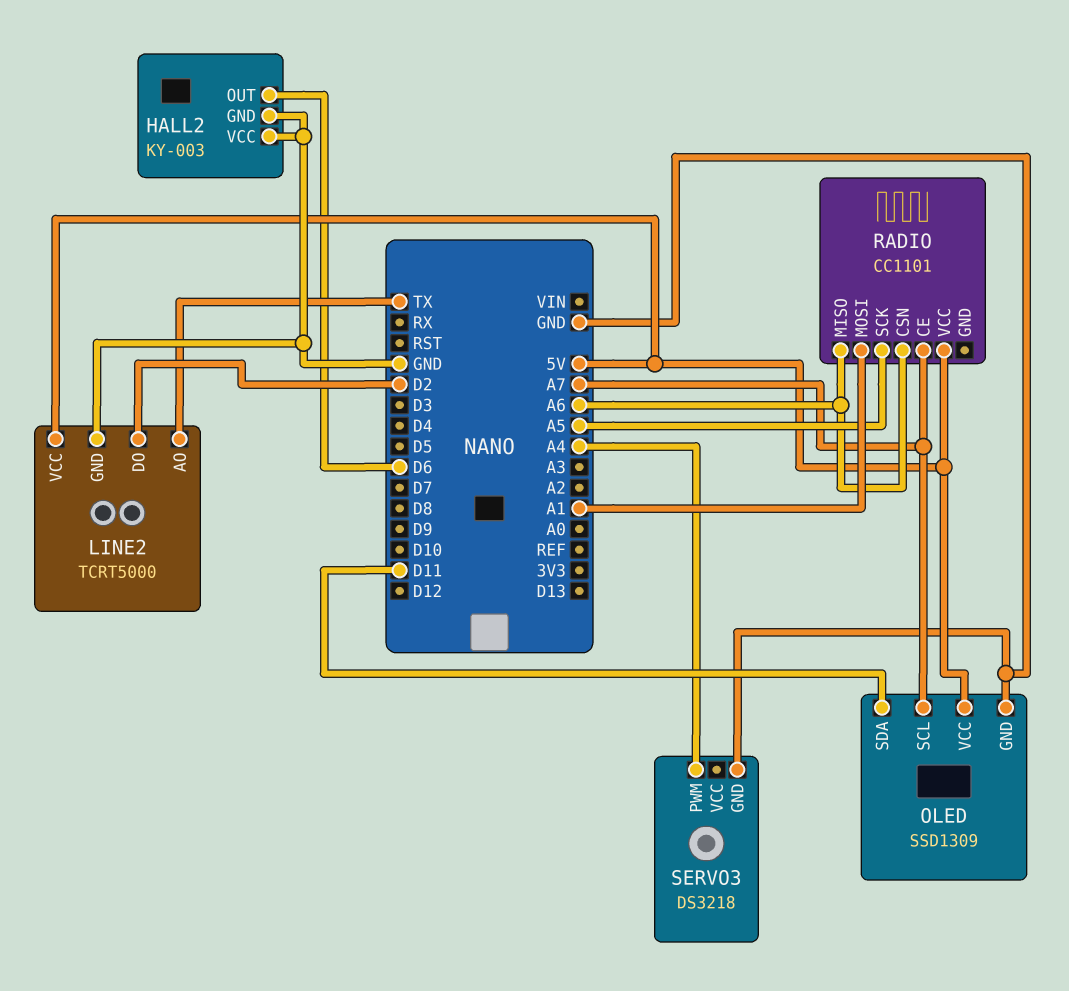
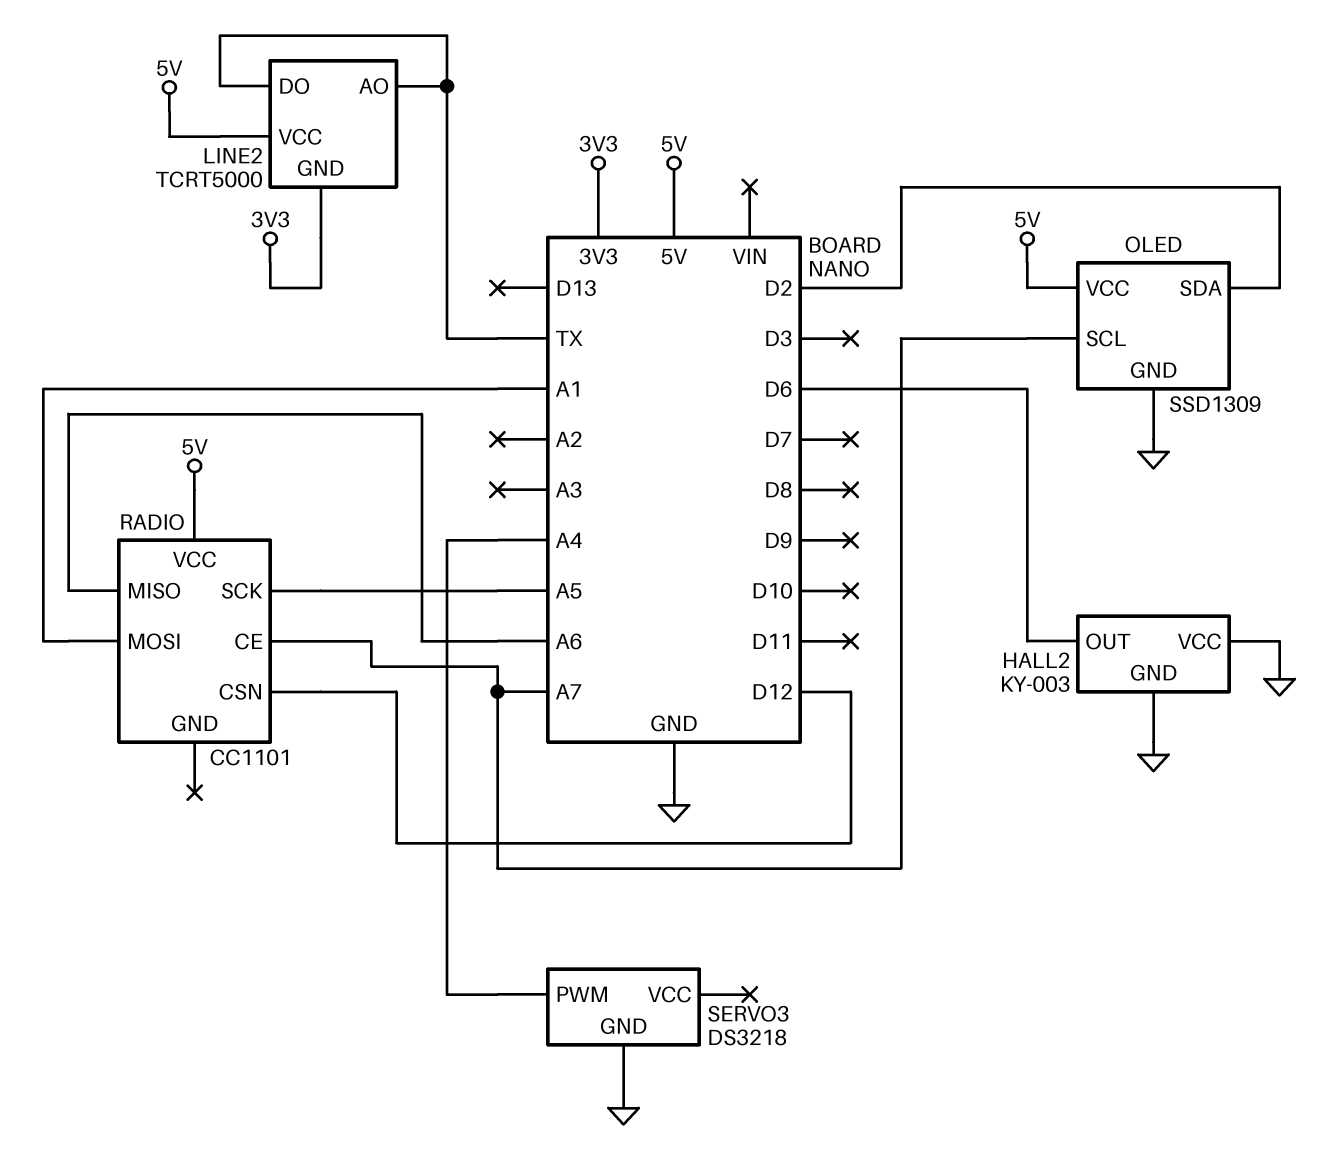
LINE2 pin DO: D2 -> TX
LINE2 pin GND: GND -> 3V3
OLED pin SDA: D11 -> D2
RADIO pin CSN: A6 -> D12

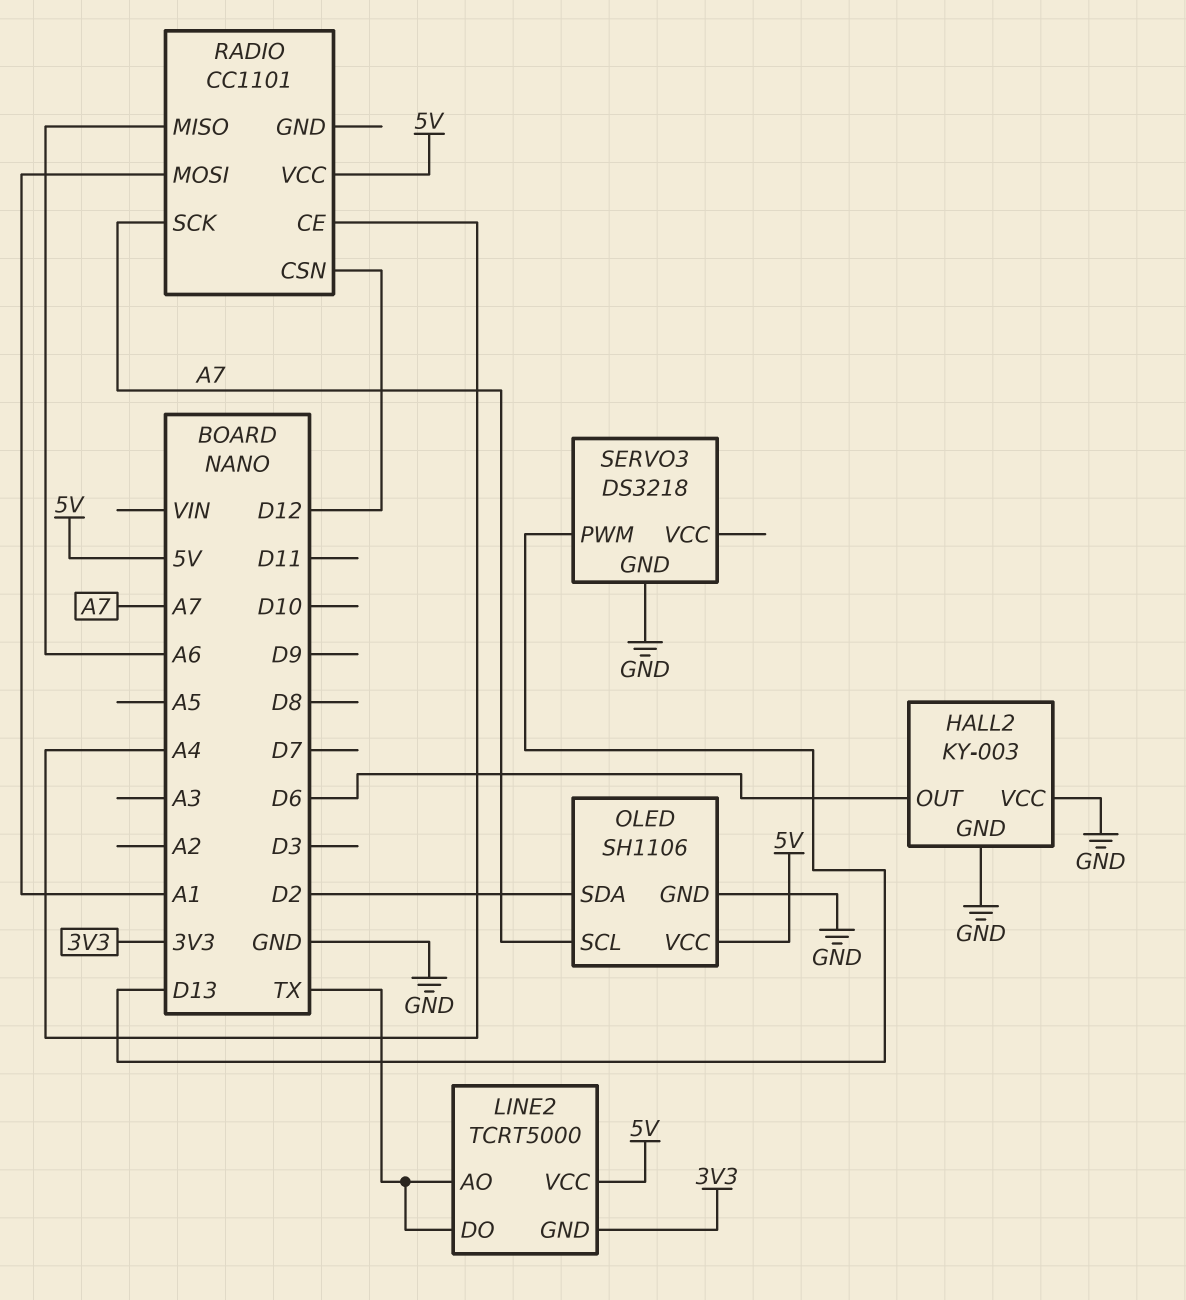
OLED: SSD1309 -> SH1106
RADIO pin CE: A7 -> A4
RADIO pin SCK: A5 -> A7
SERVO3 pin PWM: A4 -> D13

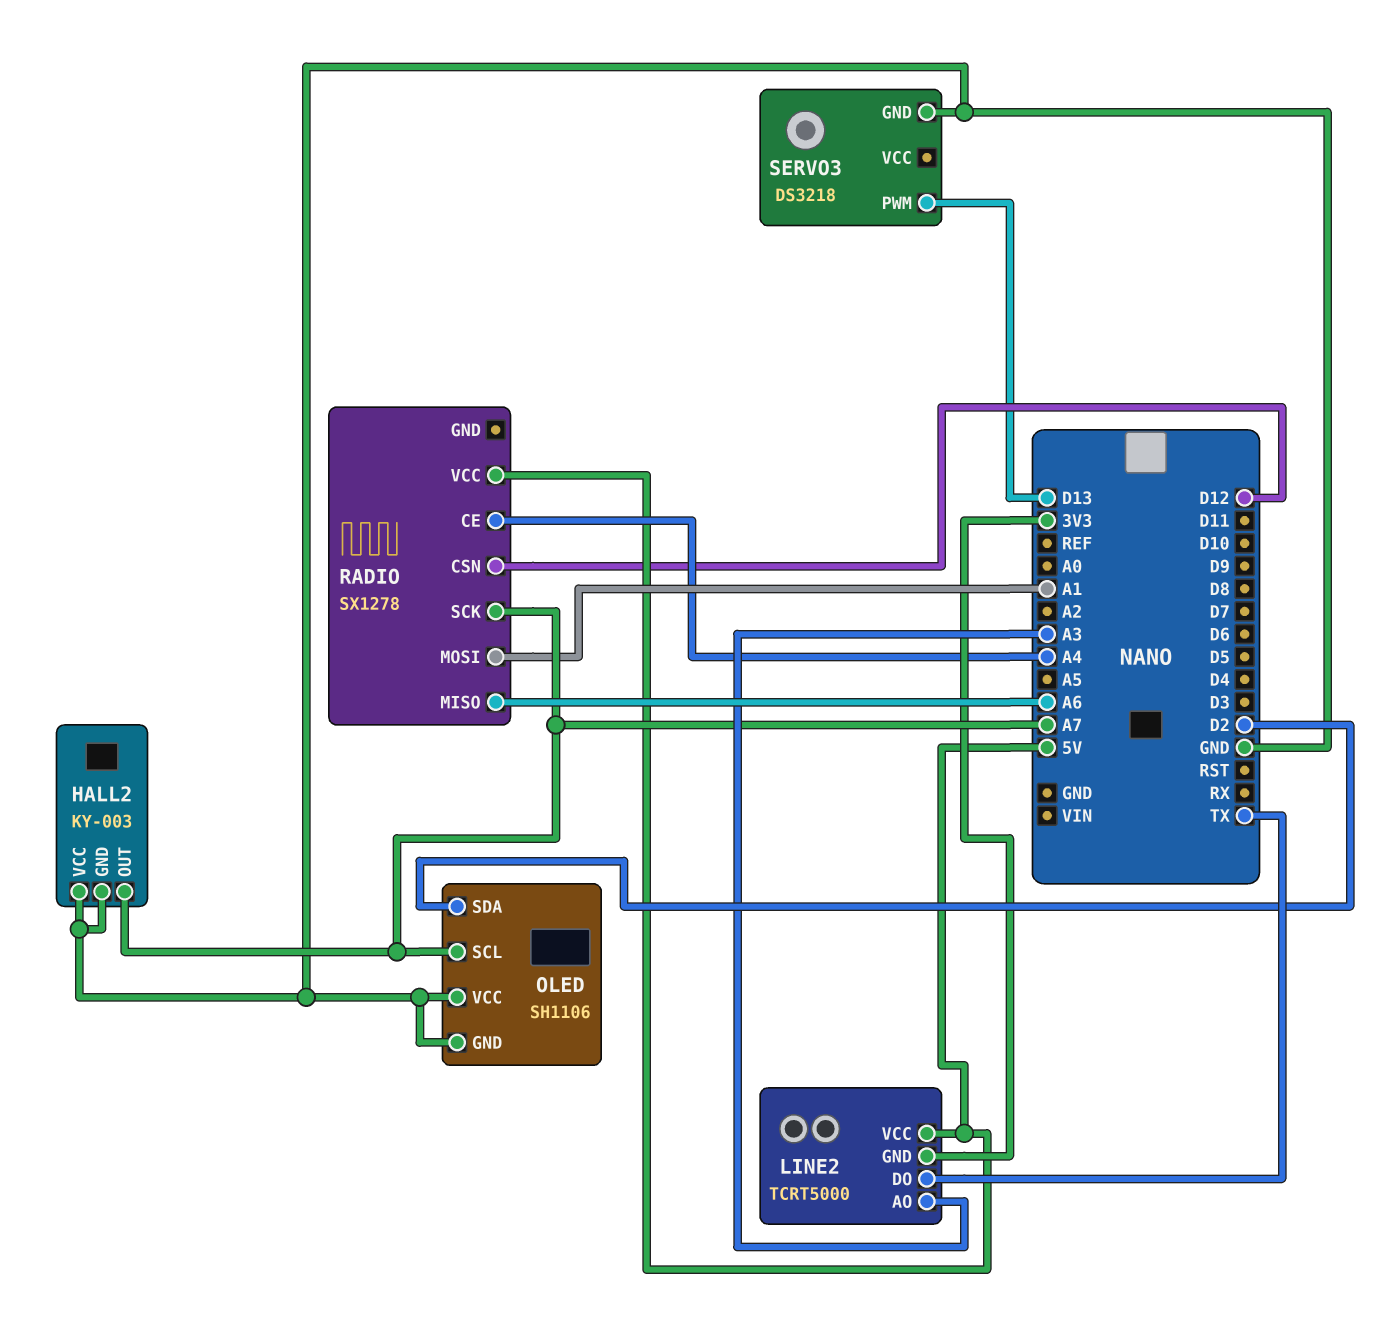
HALL2 pin OUT: D6 -> A7
LINE2 pin AO: TX -> A3
OLED pin VCC: 5V -> GND
RADIO: CC1101 -> SX1278

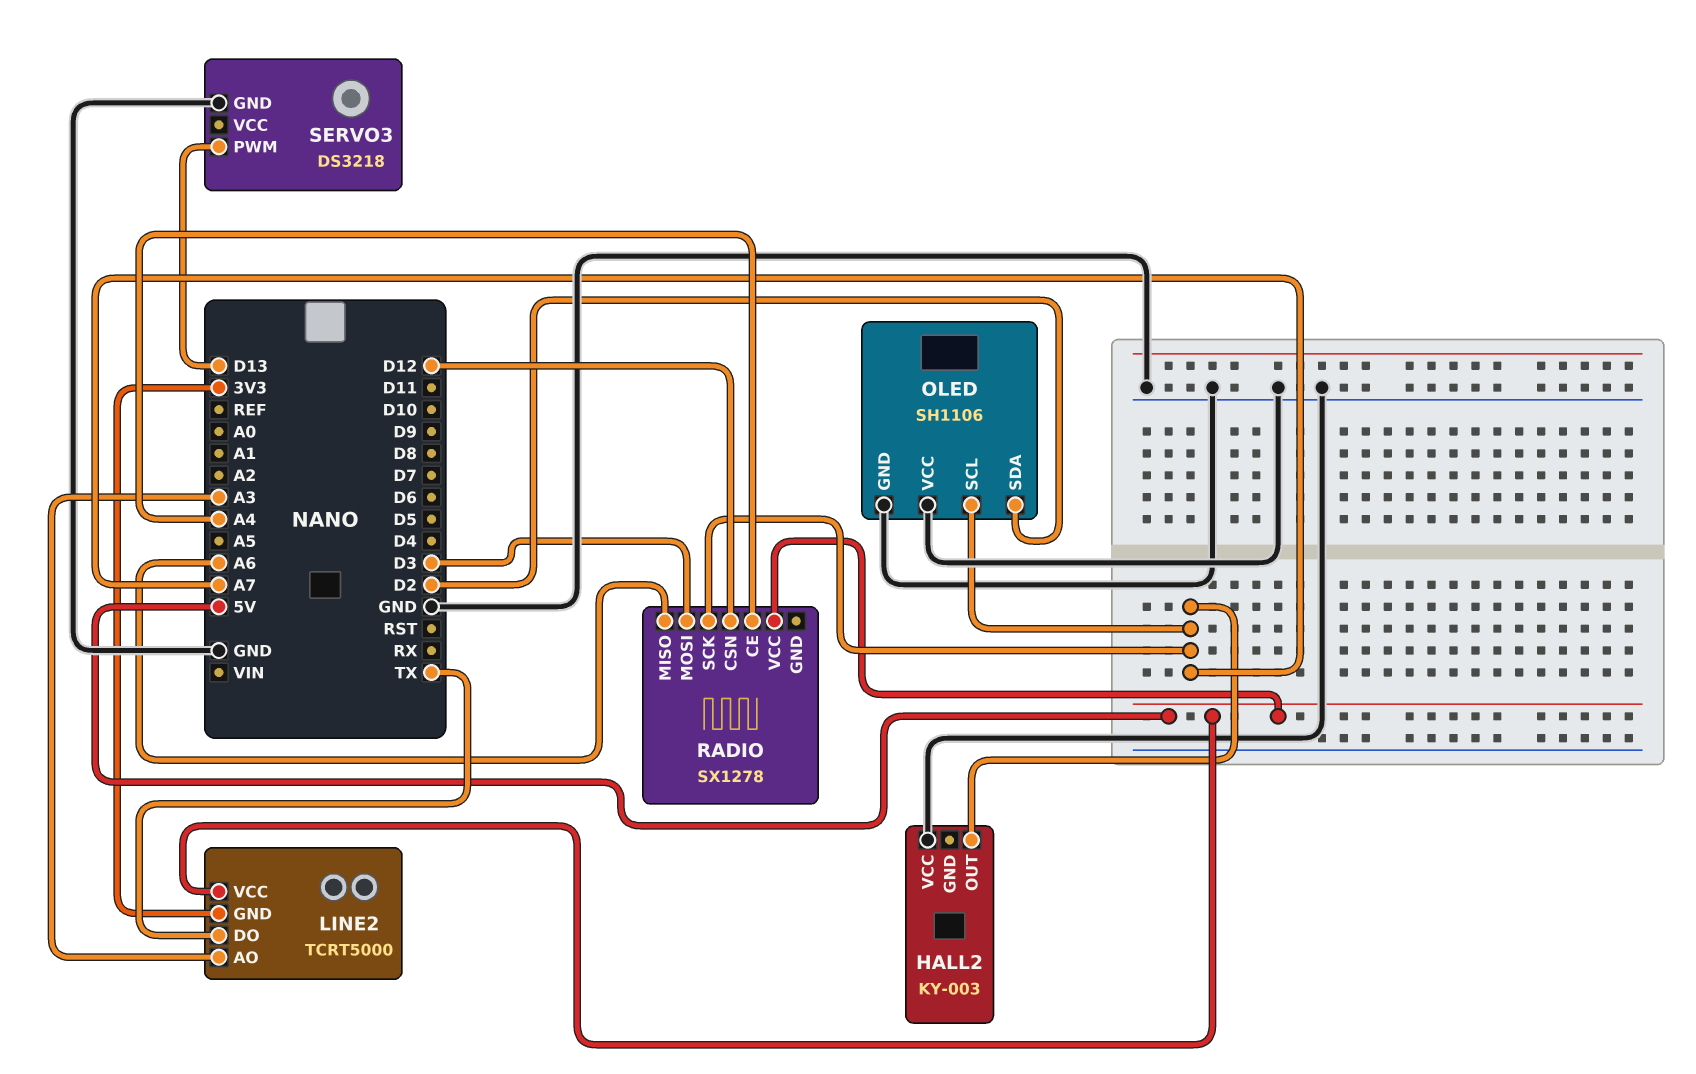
HALL2 pin GND: GND -> none
RADIO pin MOSI: A1 -> D3

